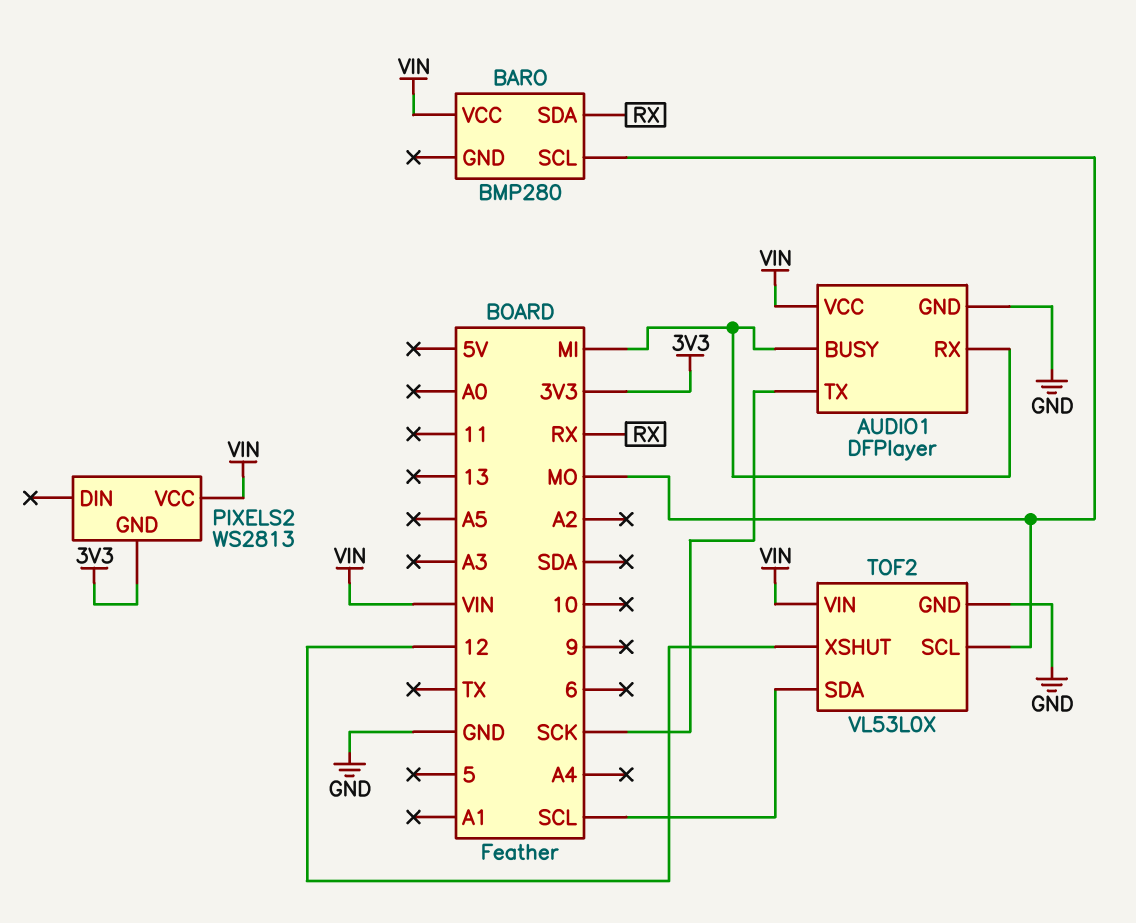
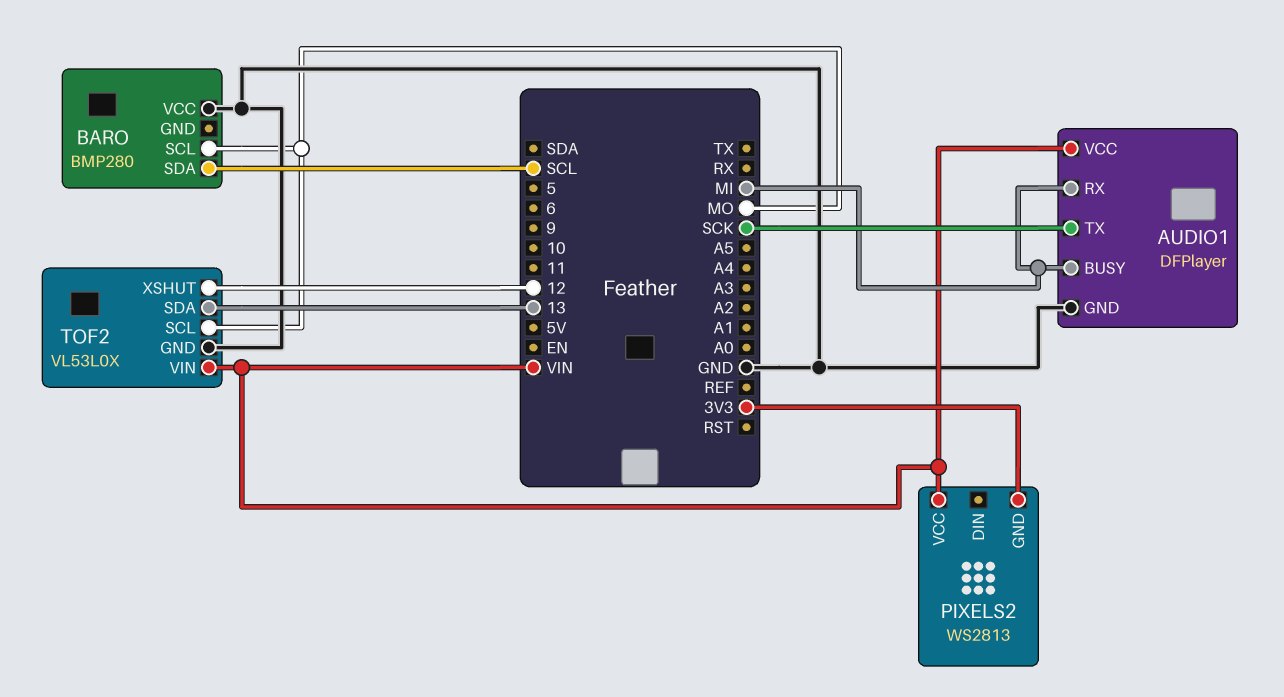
BARO pin SDA: RX -> SCL
BARO pin VCC: VIN -> GND
TOF2 pin SDA: SCL -> 13

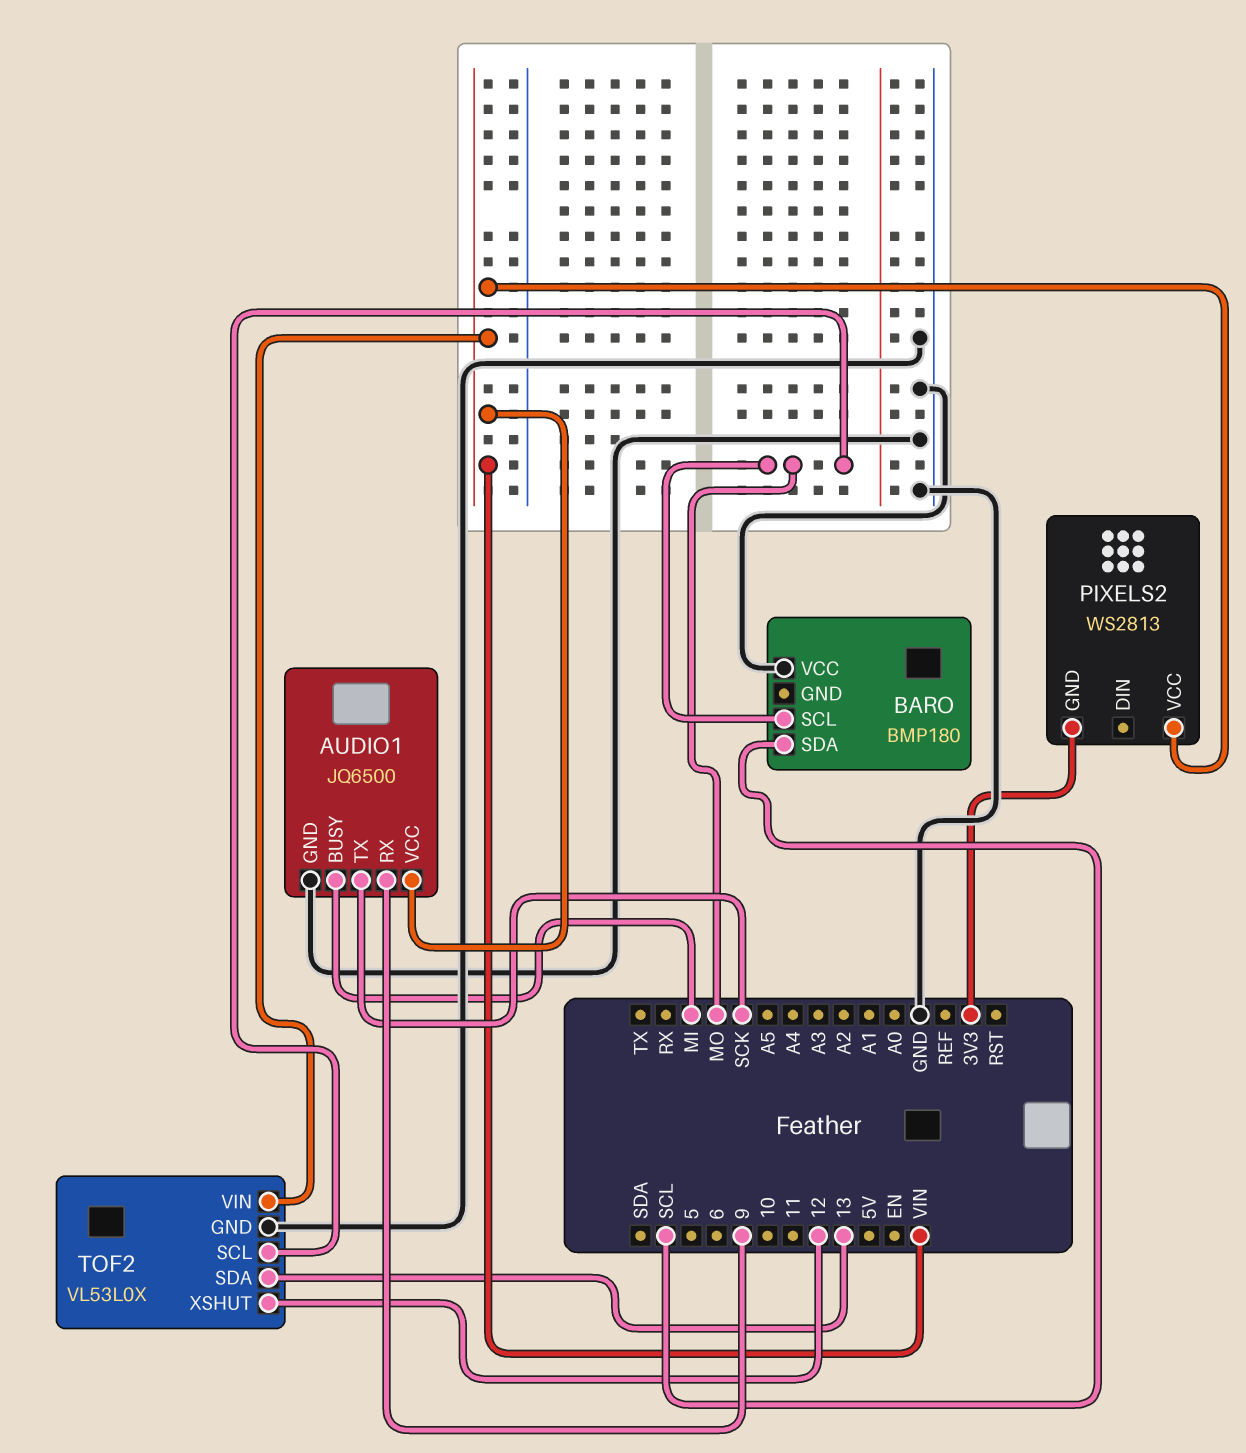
AUDIO1: DFPlayer -> JQ6500
AUDIO1 pin RX: MI -> 9
BARO: BMP280 -> BMP180

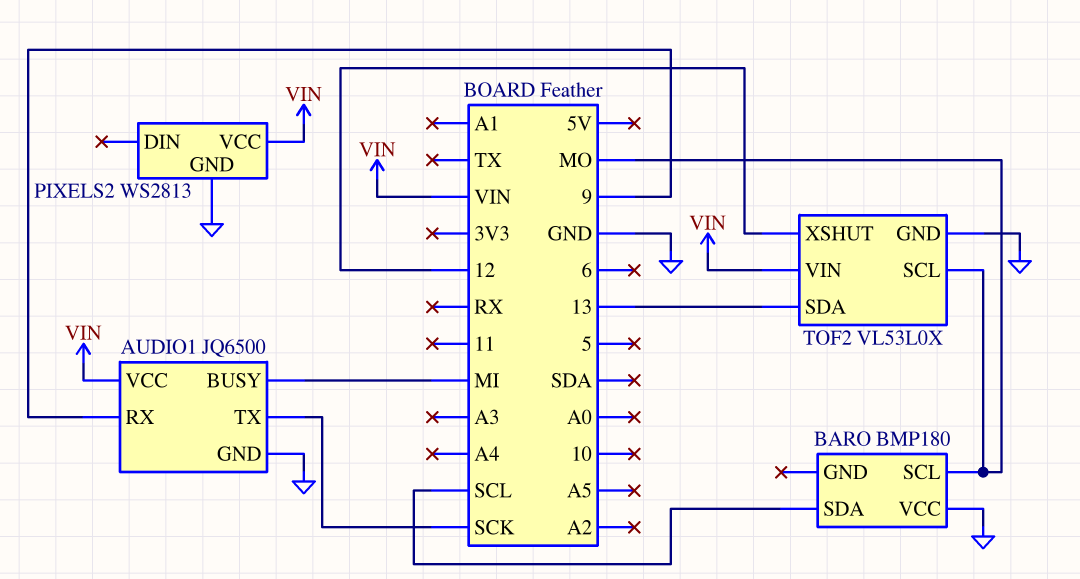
PIXELS2 pin GND: 3V3 -> GND

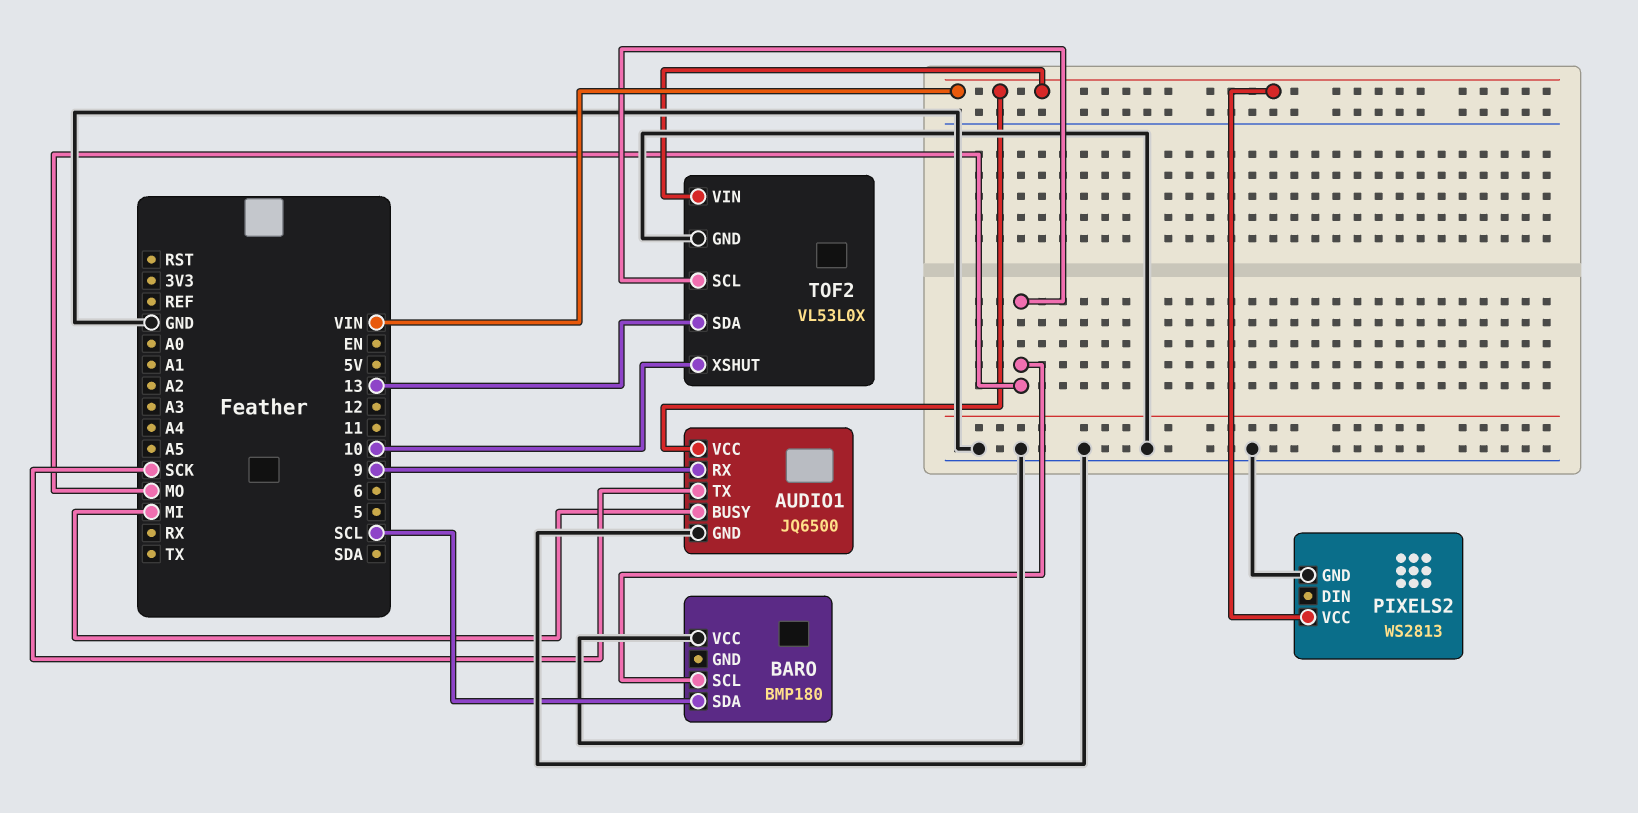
TOF2 pin XSHUT: 12 -> 10

